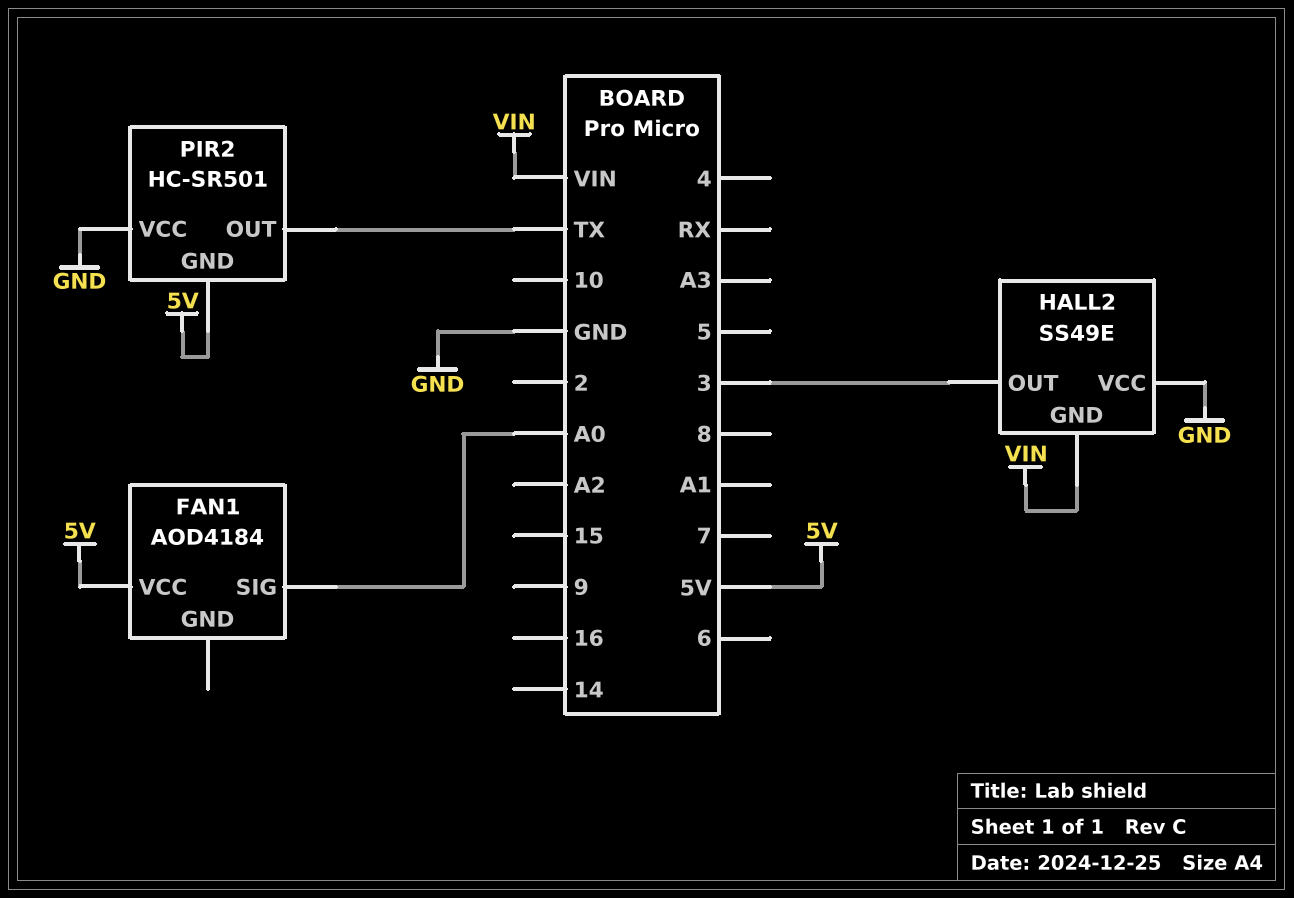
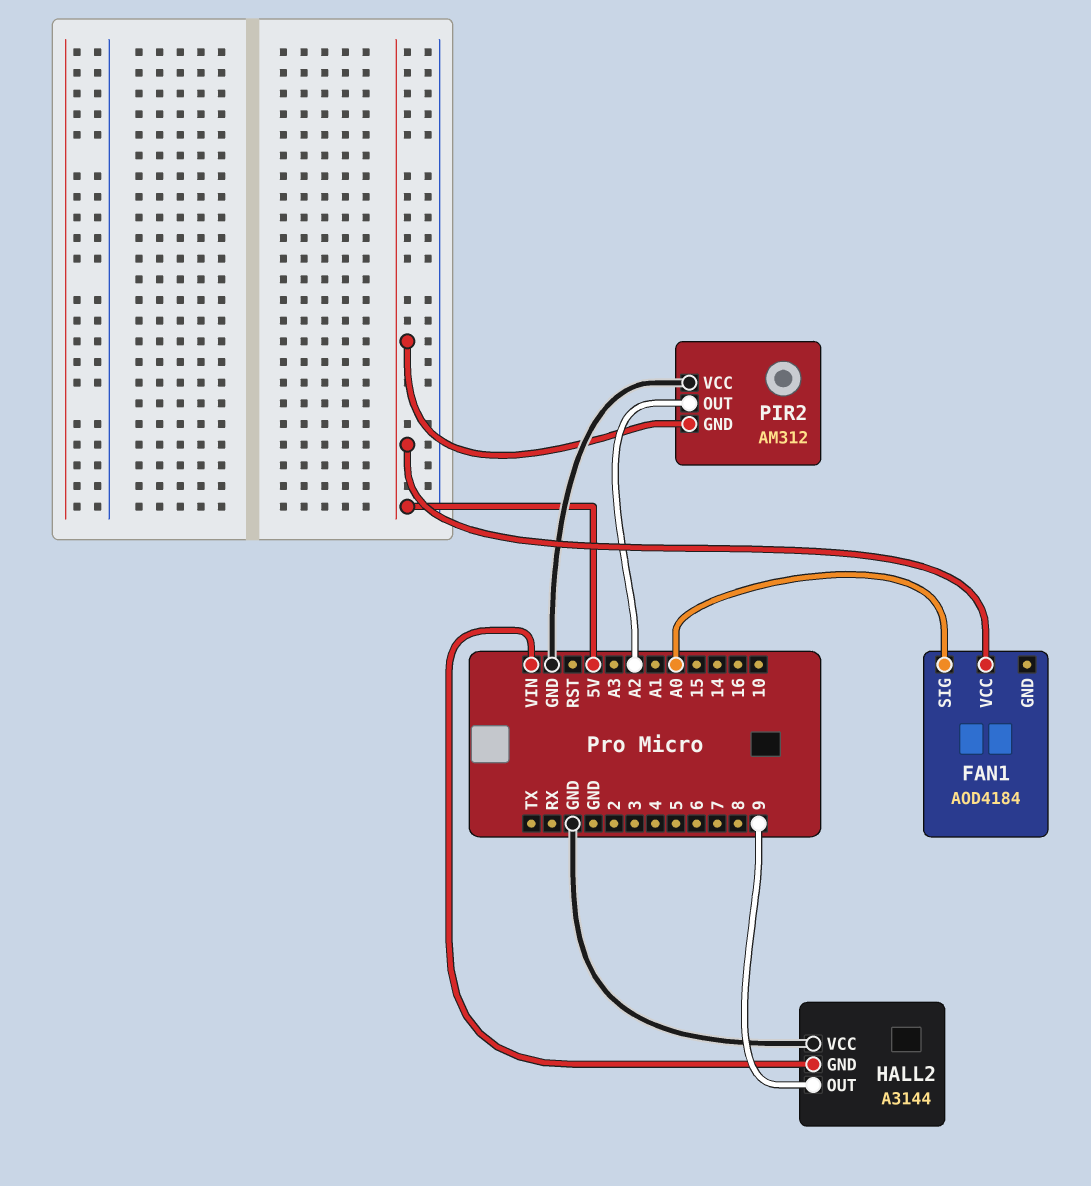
HALL2: SS49E -> A3144
HALL2 pin OUT: 3 -> 9
PIR2: HC-SR501 -> AM312
PIR2 pin OUT: TX -> A2

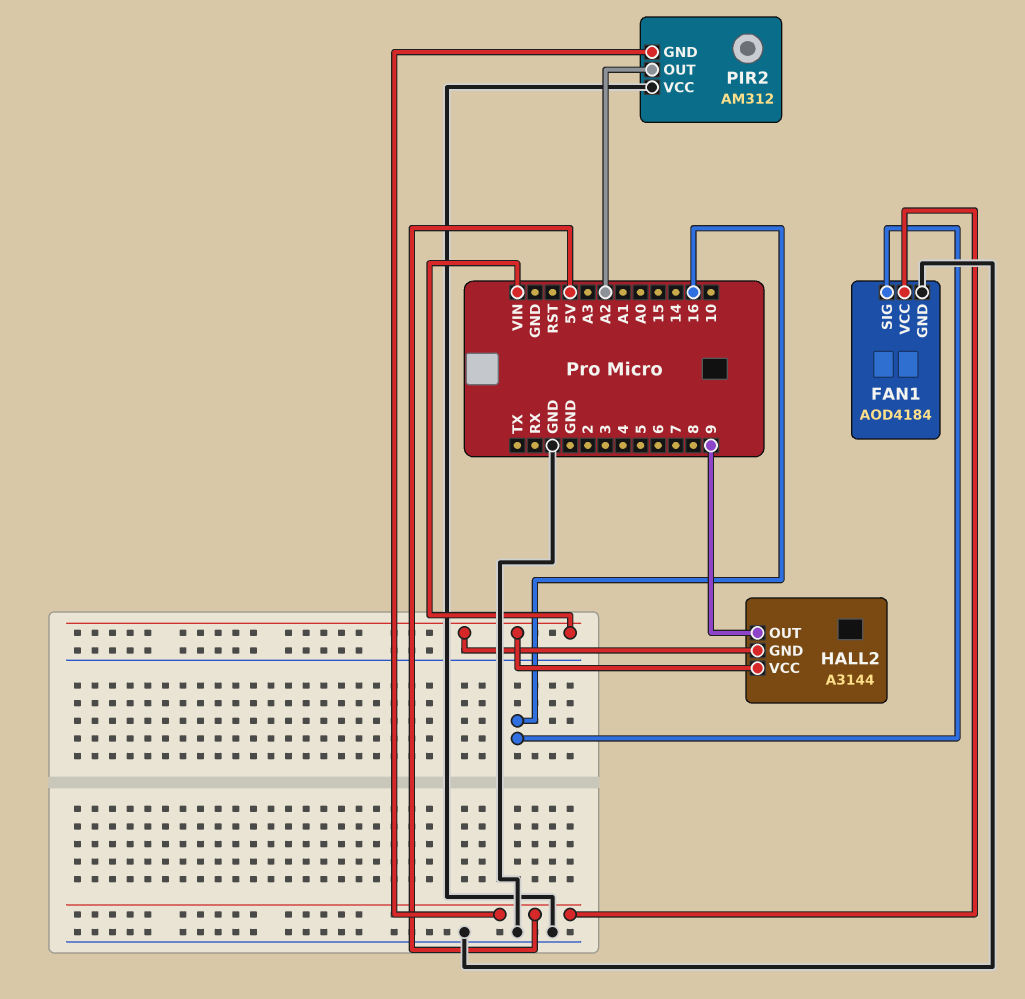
FAN1 pin GND: none -> GND
FAN1 pin SIG: A0 -> 16
HALL2 pin VCC: GND -> VIN

